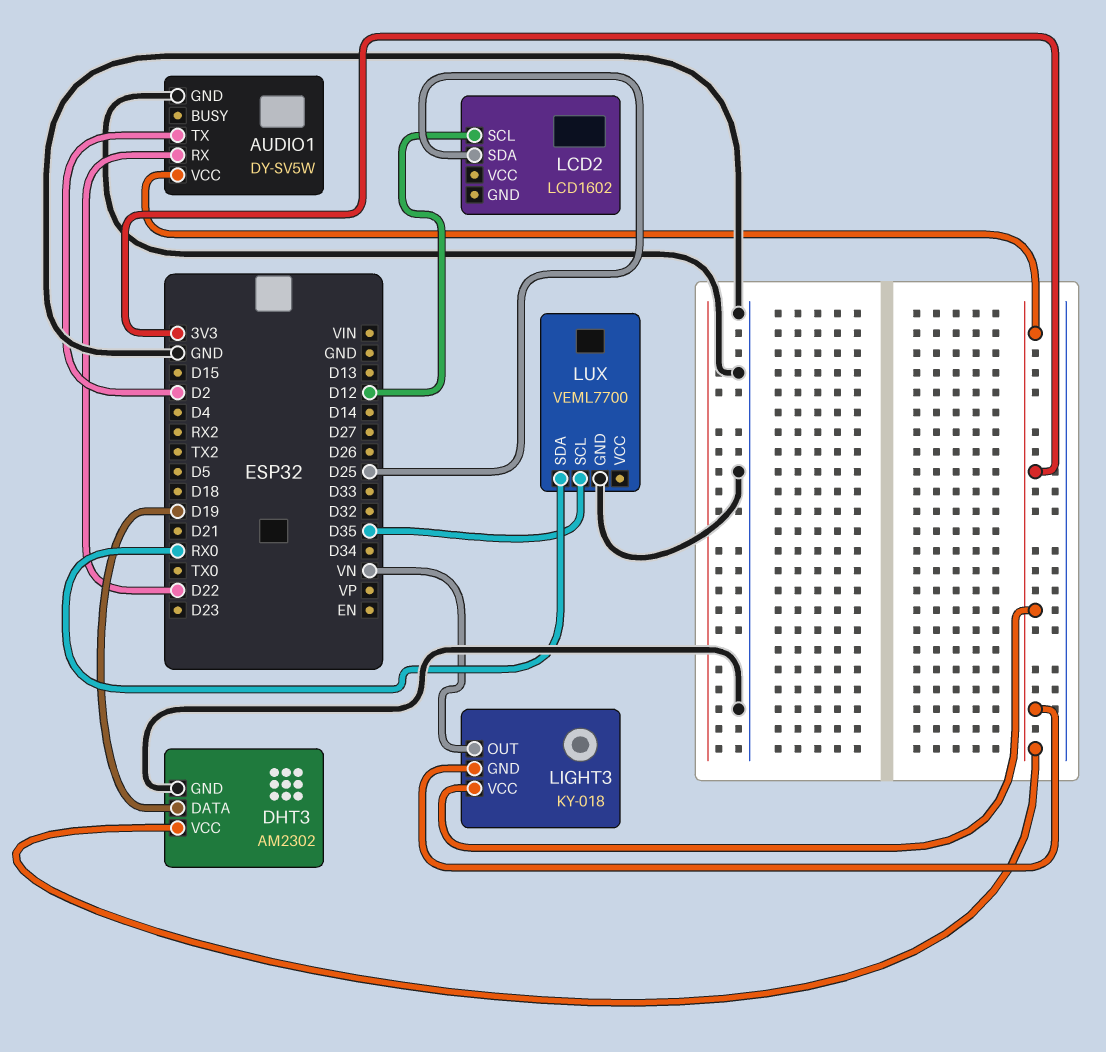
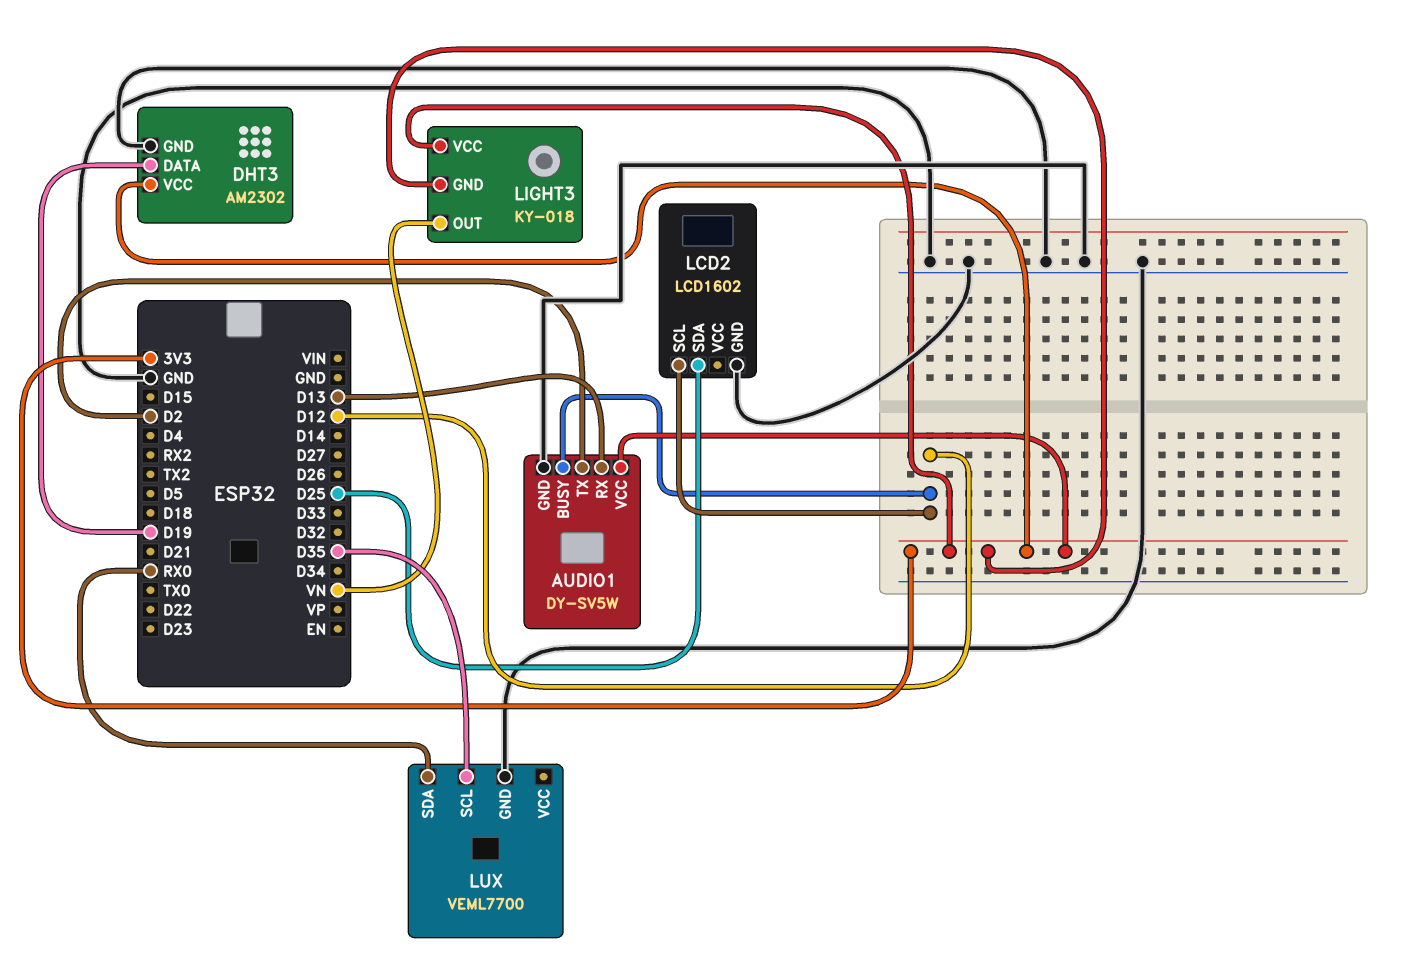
AUDIO1 pin BUSY: none -> D12
AUDIO1 pin RX: D22 -> D13
LCD2 pin GND: none -> GND

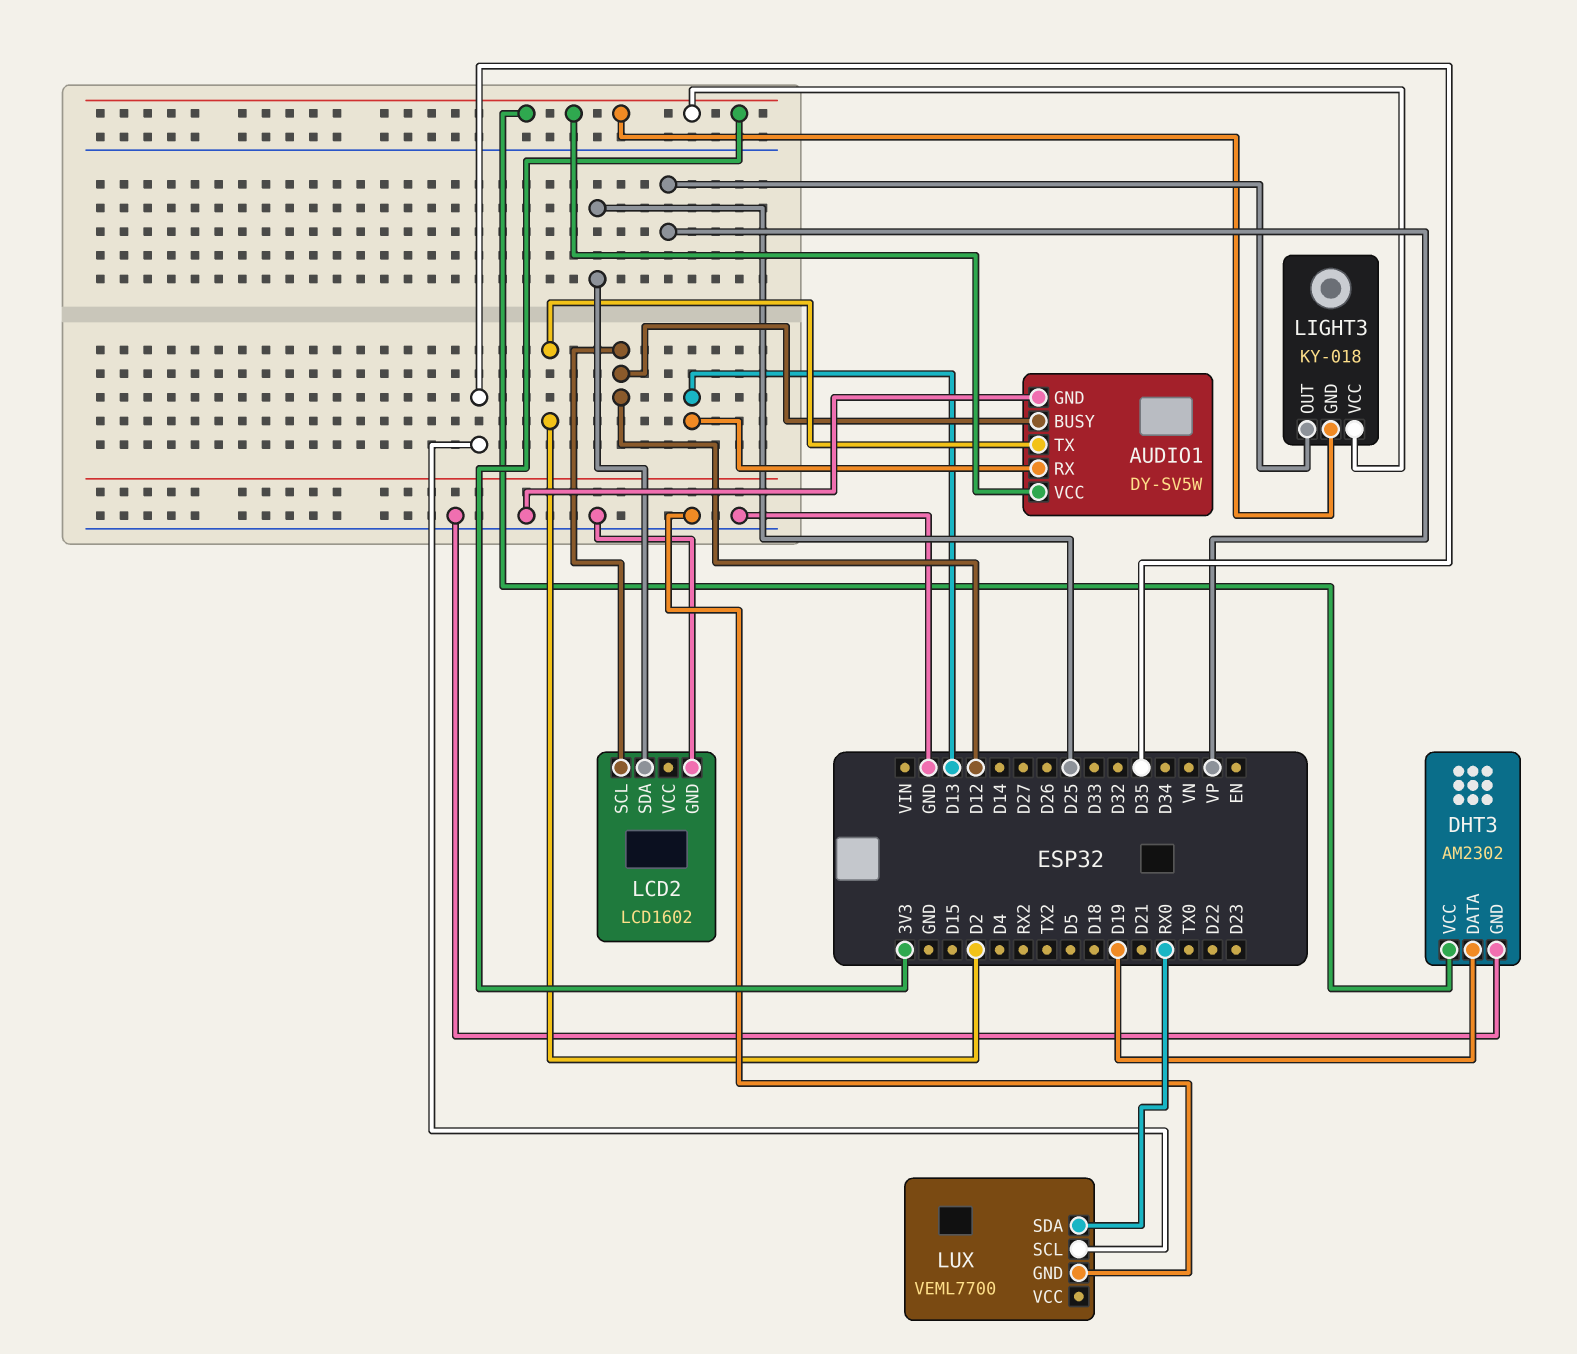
LIGHT3 pin OUT: VN -> VP

